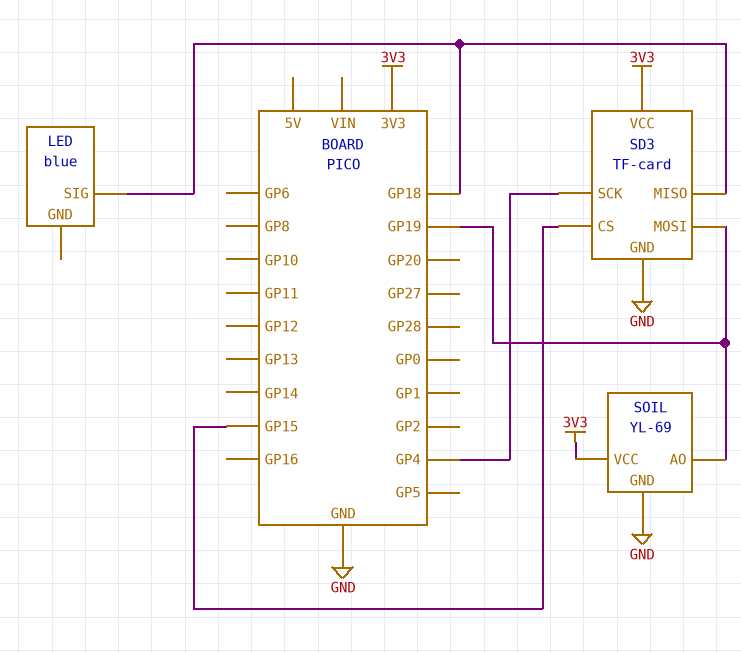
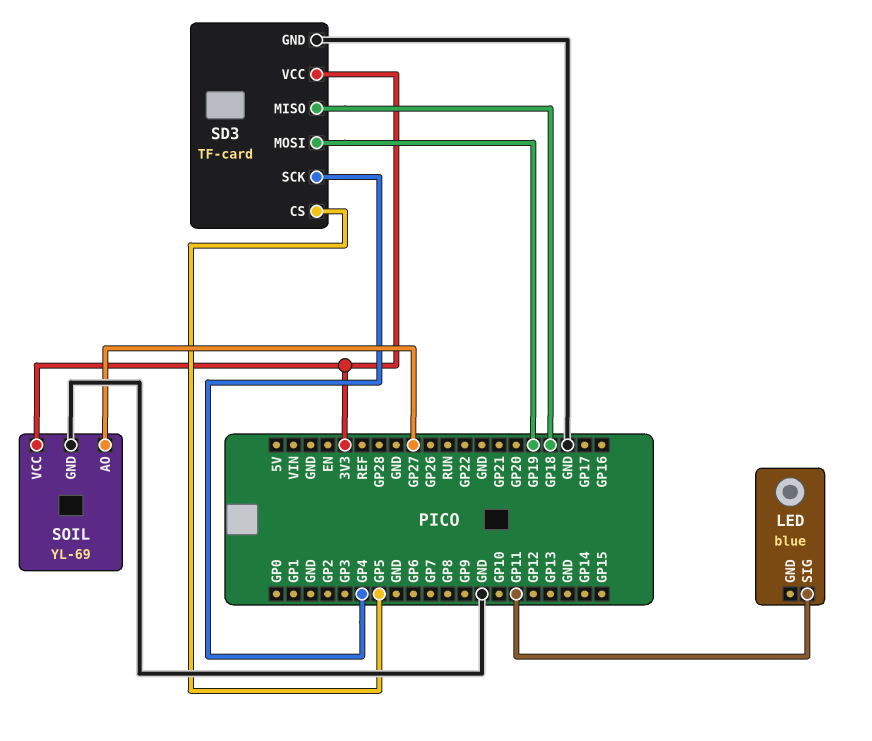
LED pin SIG: GP18 -> GP11
SD3 pin CS: GP15 -> GP5
SOIL pin AO: GP19 -> GP27

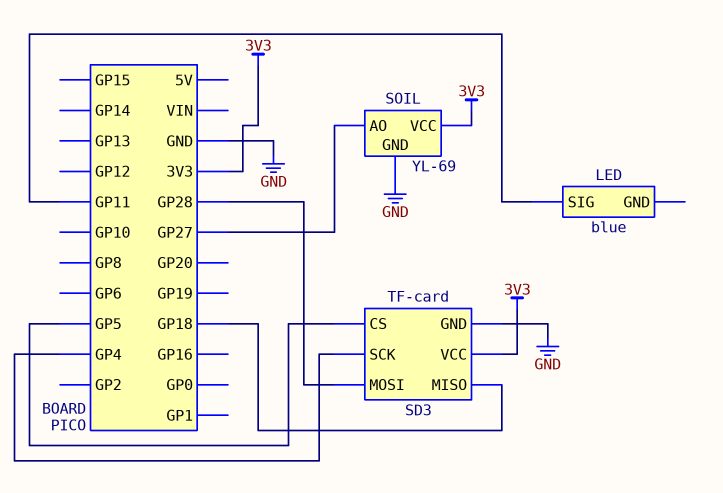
SD3 pin MOSI: GP19 -> GP28

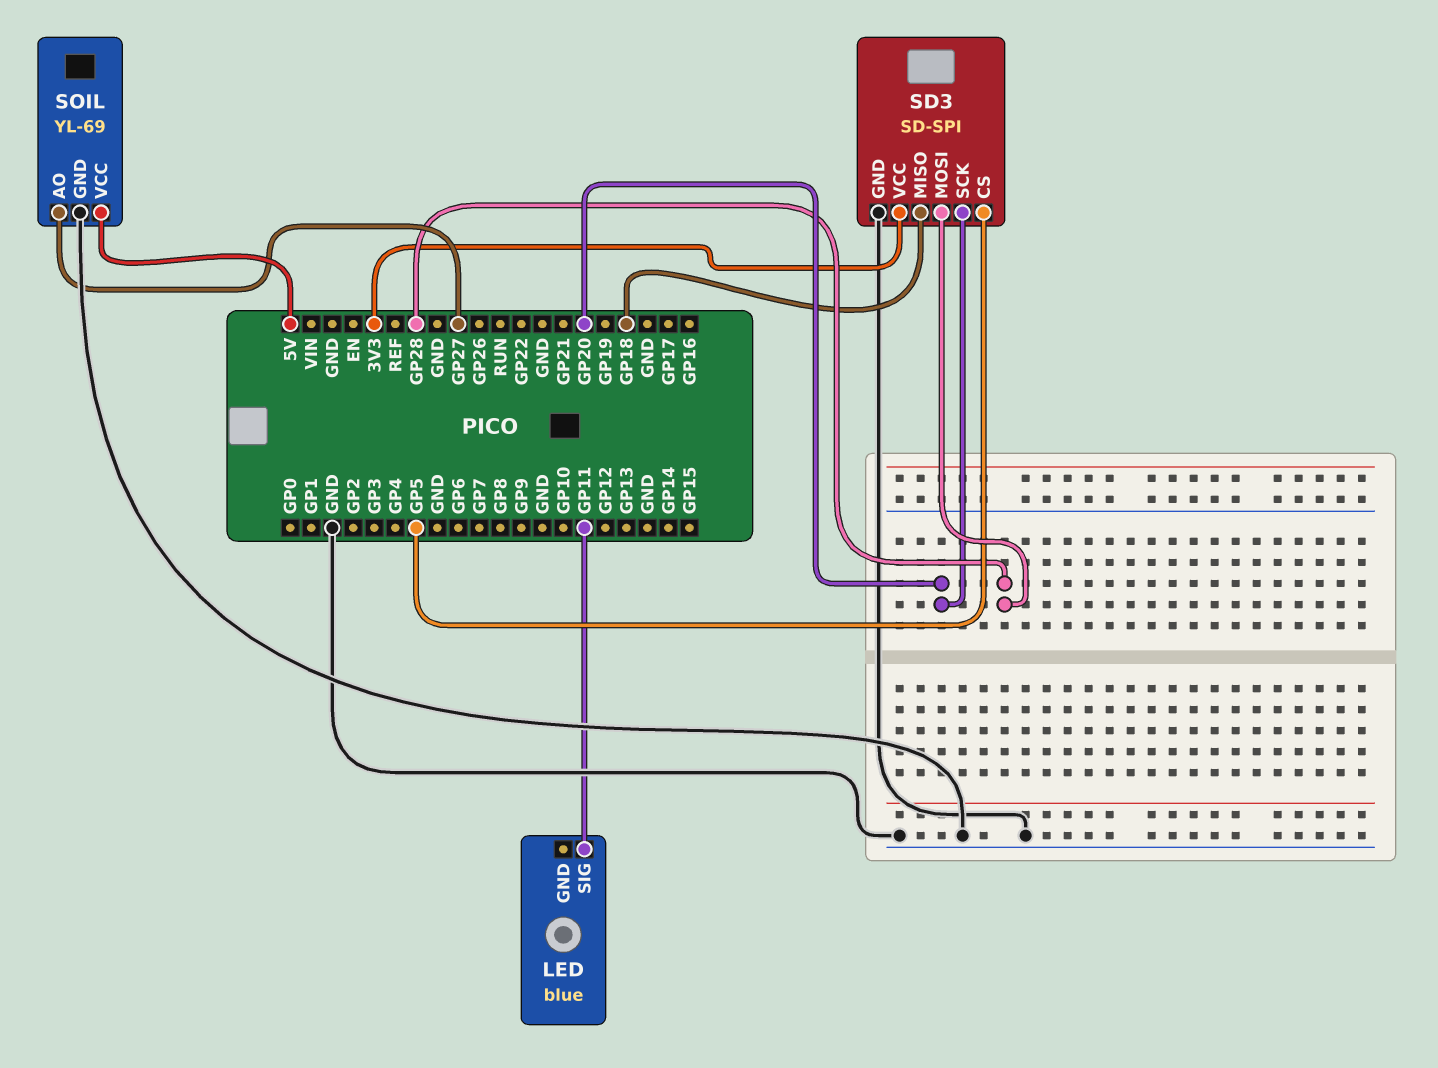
SD3: TF-card -> SD-SPI
SD3 pin SCK: GP4 -> GP20
SOIL pin VCC: 3V3 -> 5V

